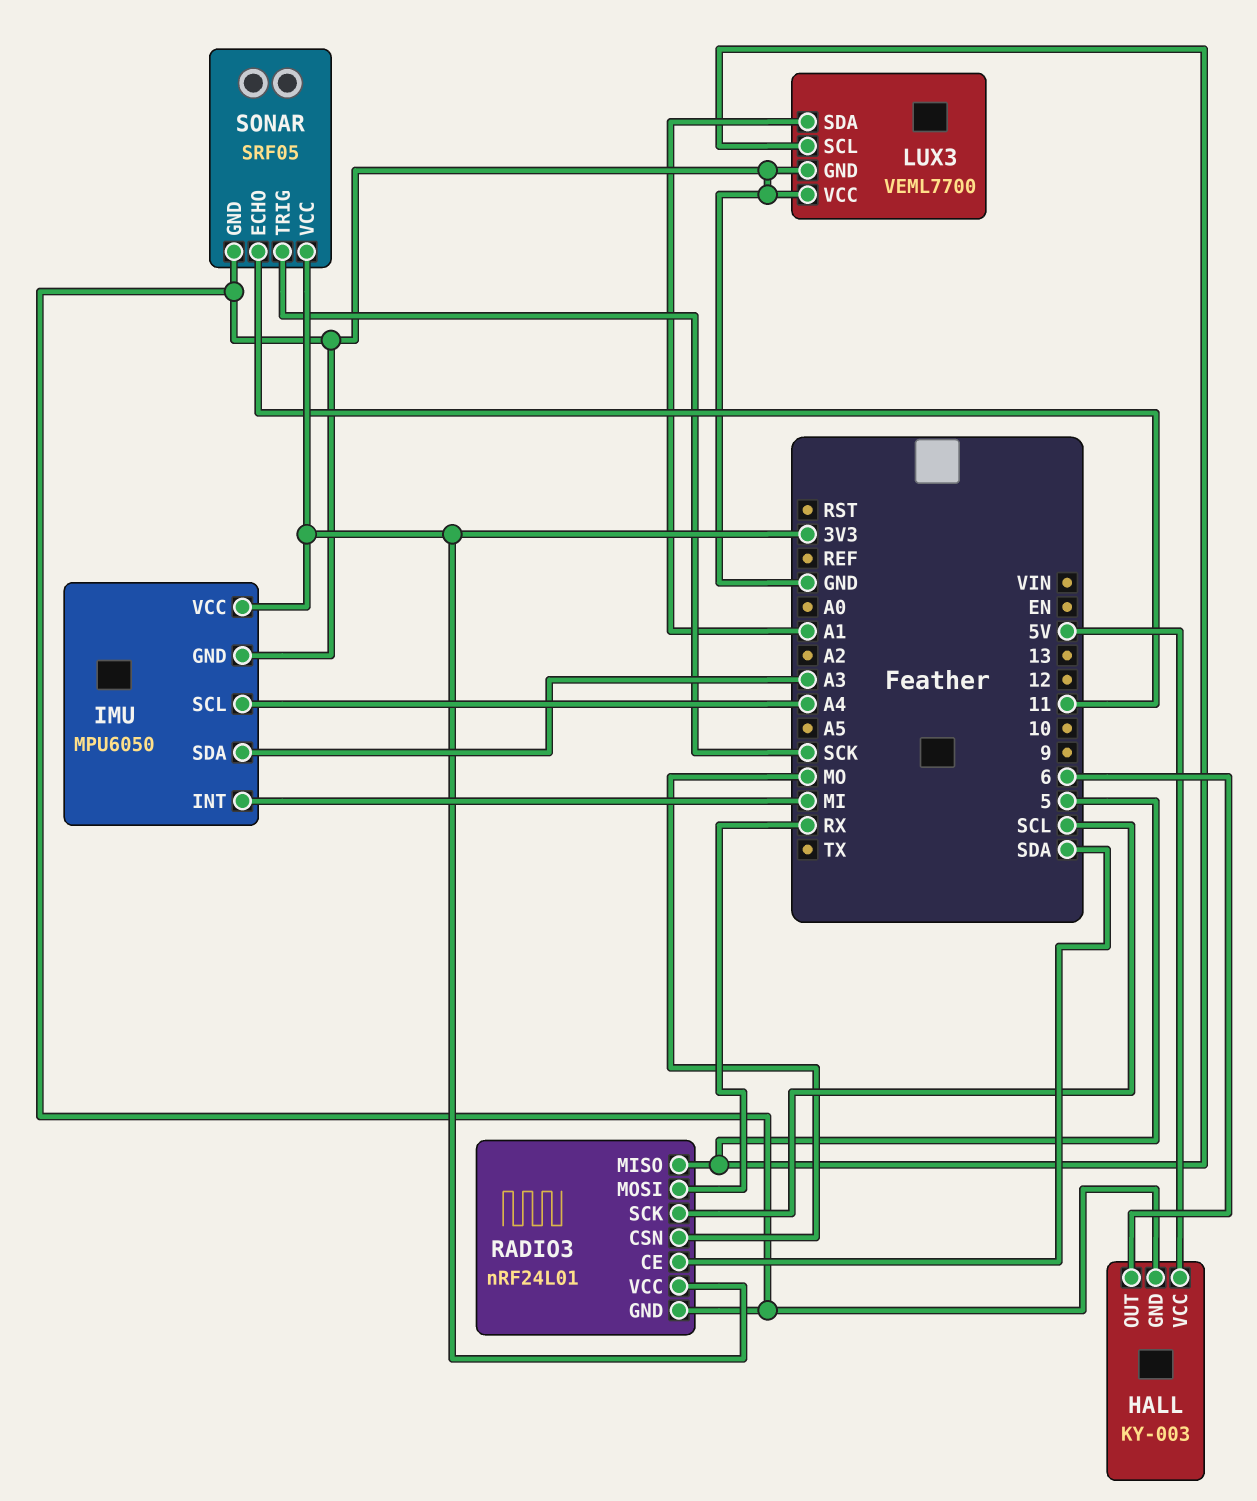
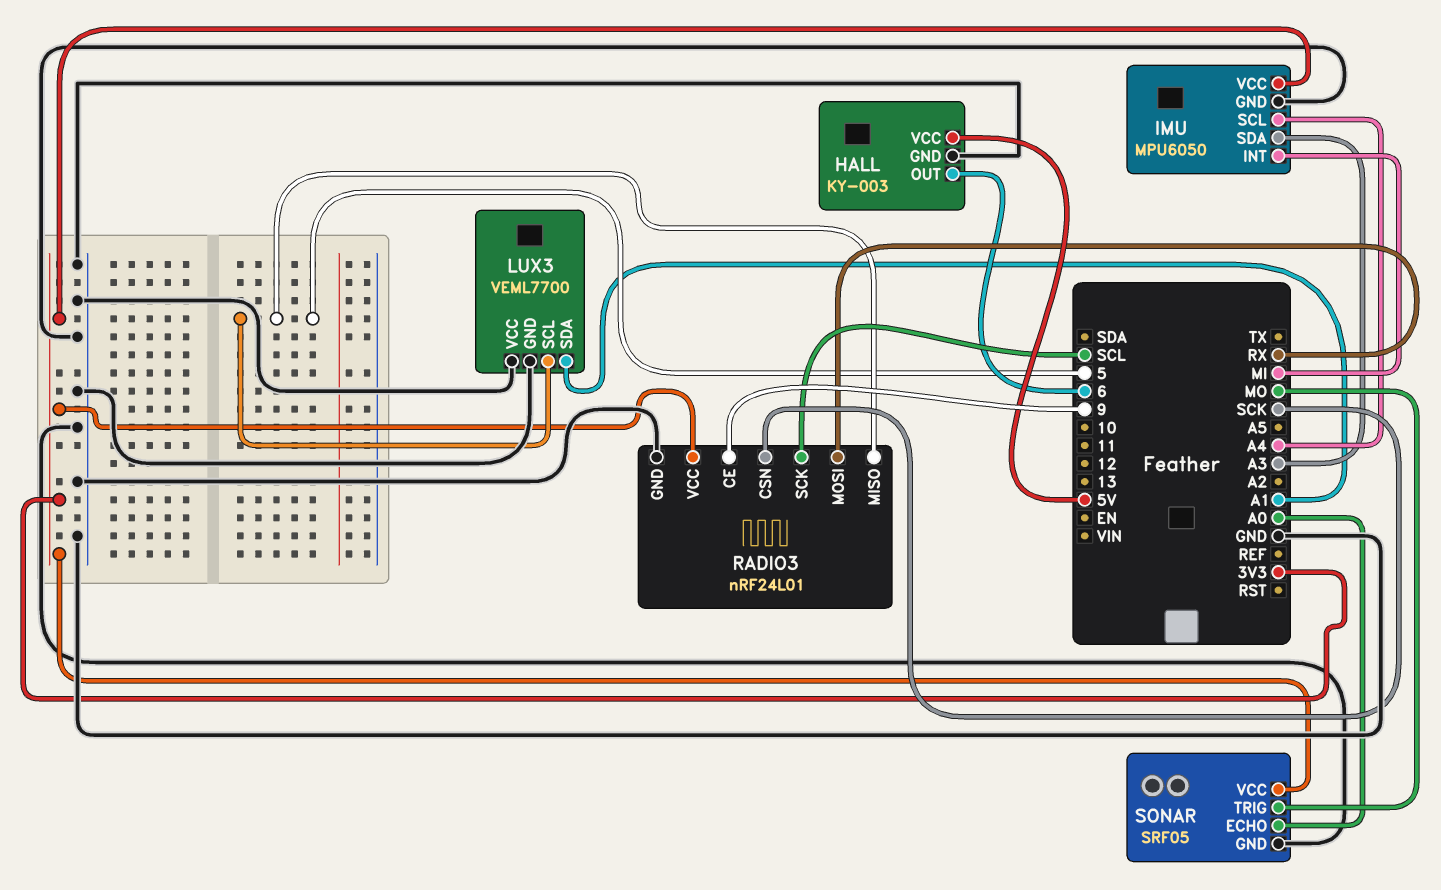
RADIO3 pin CE: SDA -> 9
RADIO3 pin CSN: MO -> SCK
SONAR pin ECHO: 11 -> A0
SONAR pin TRIG: SCK -> MO

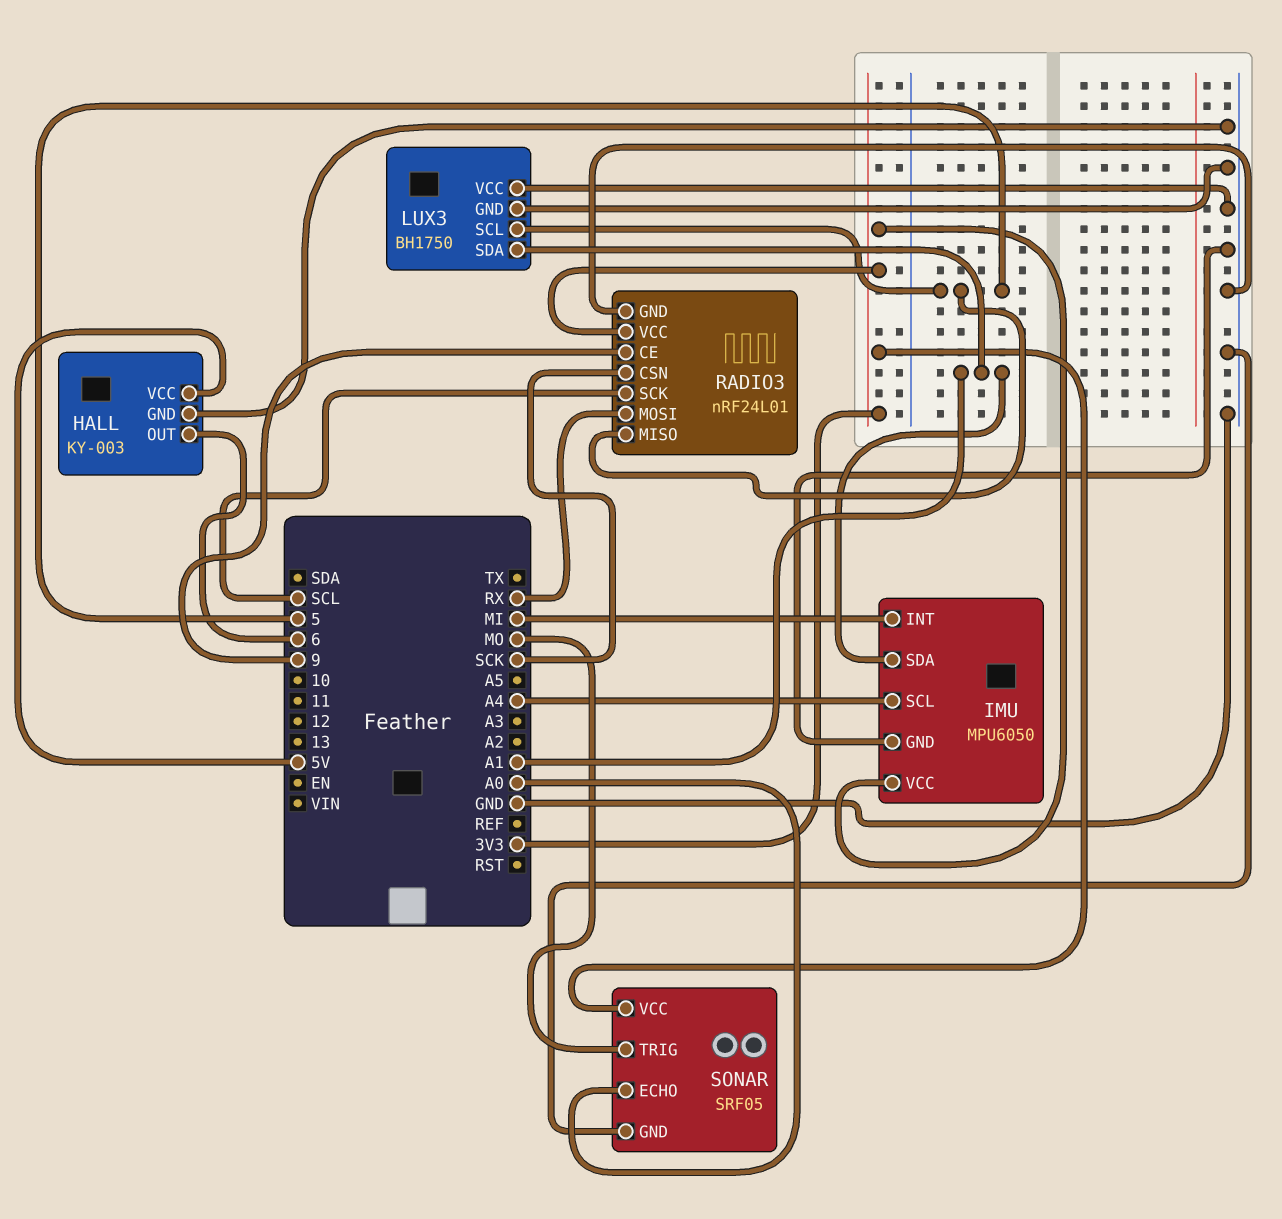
IMU pin SDA: A3 -> A1
LUX3: VEML7700 -> BH1750

